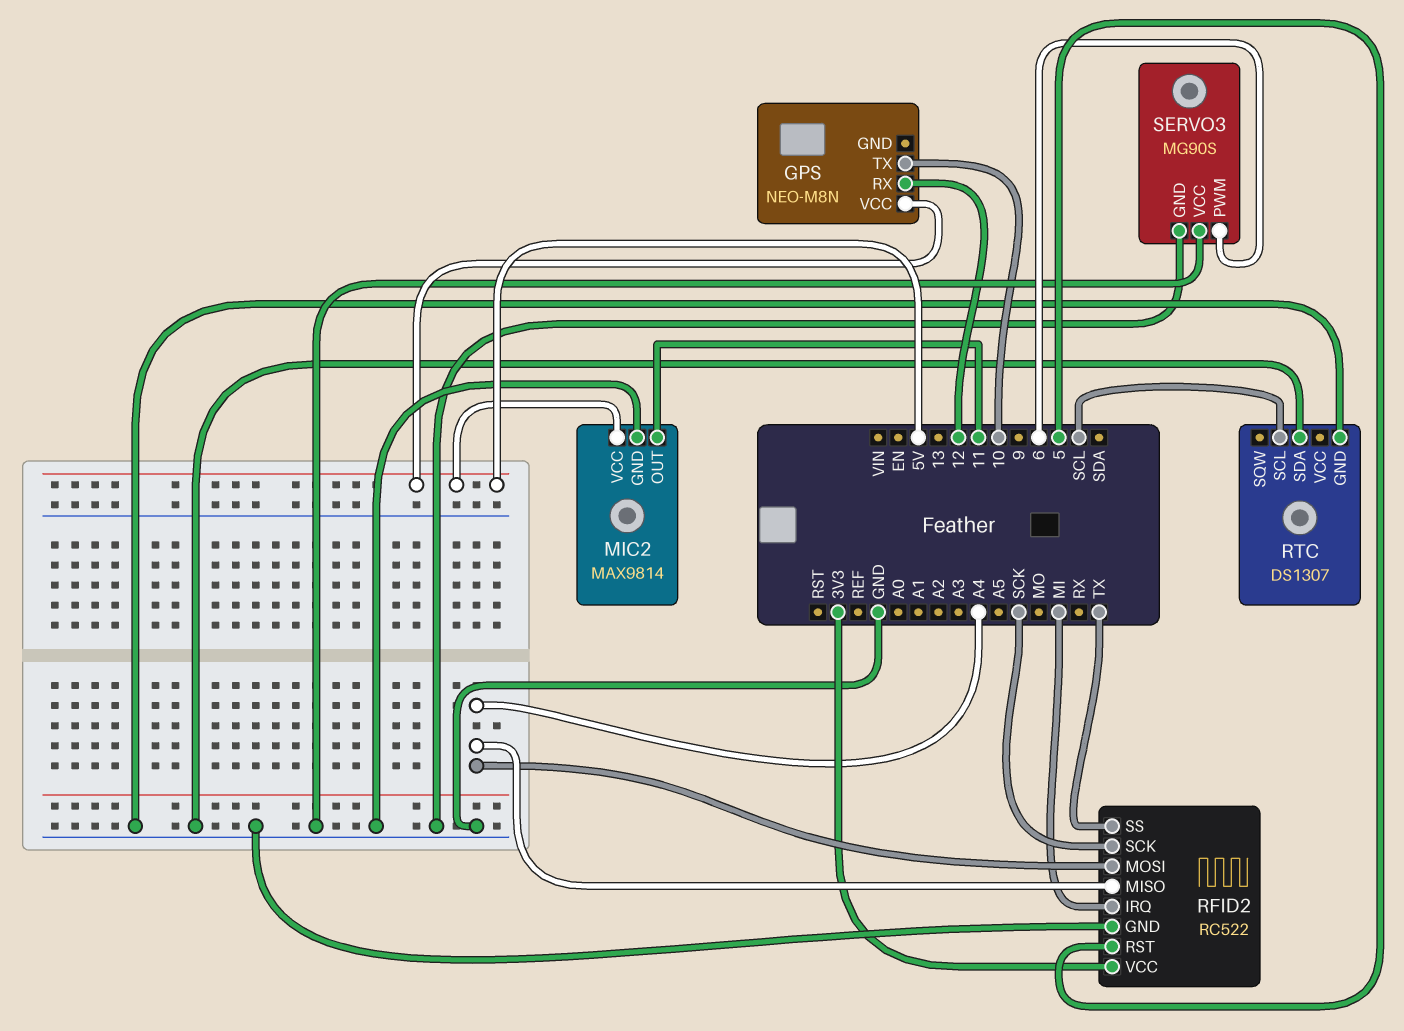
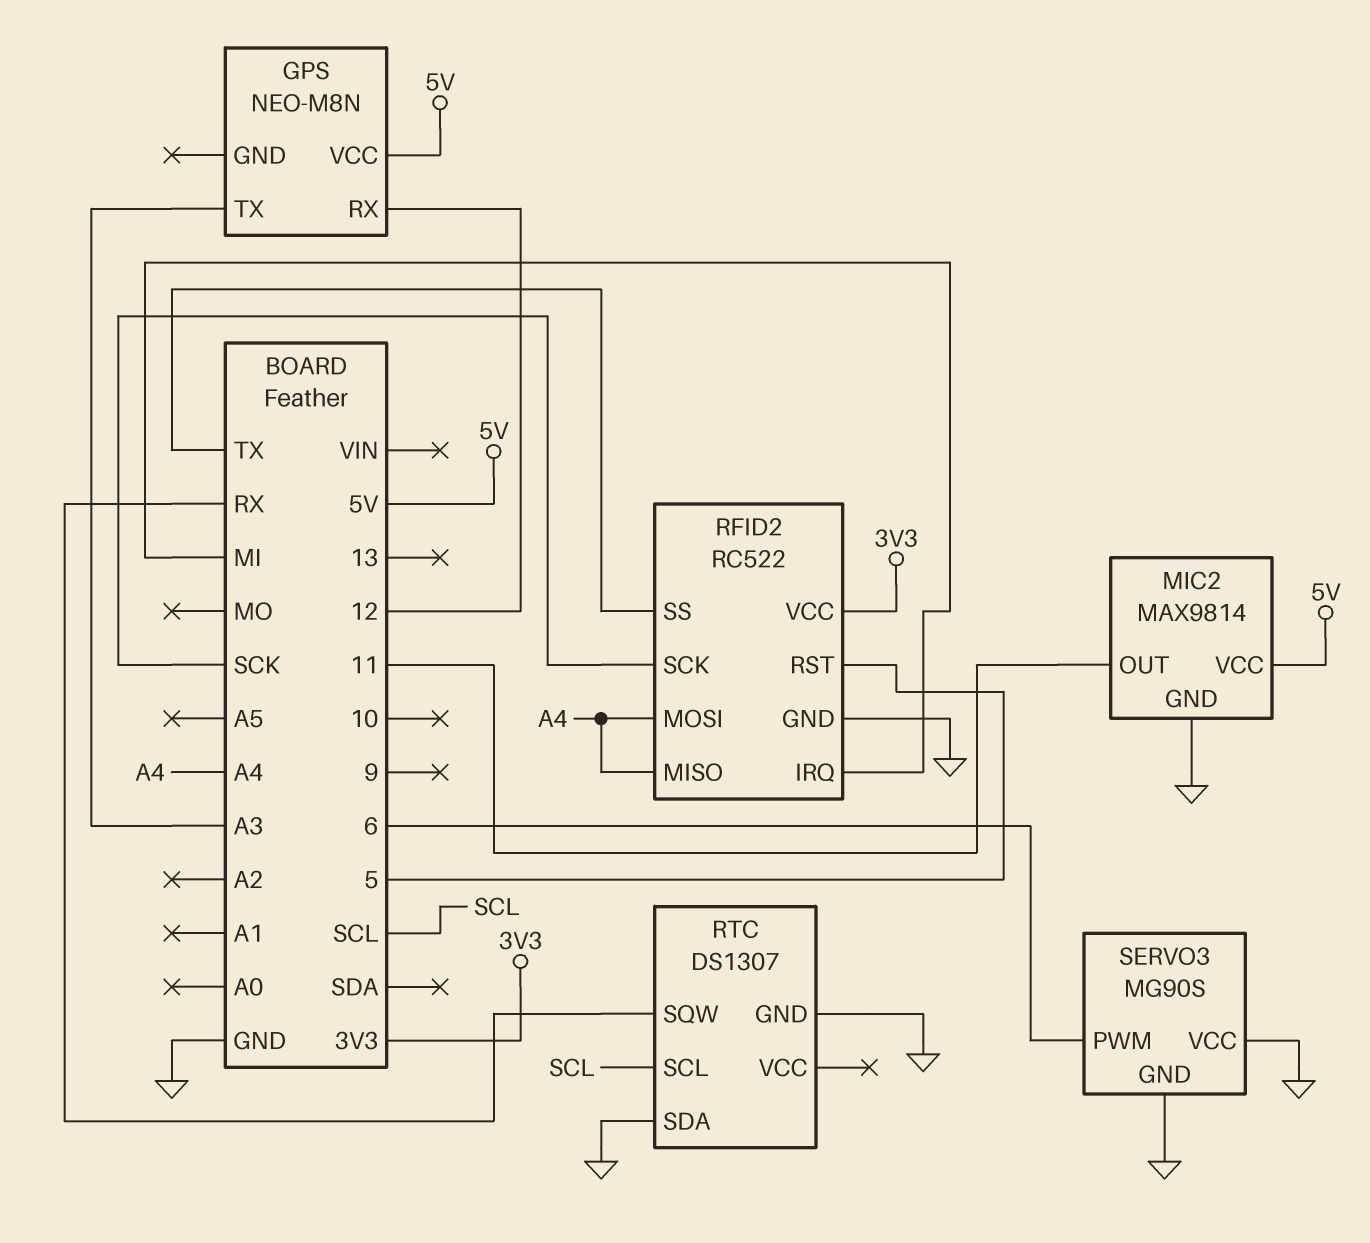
GPS pin TX: 10 -> A3
RTC pin SQW: none -> RX

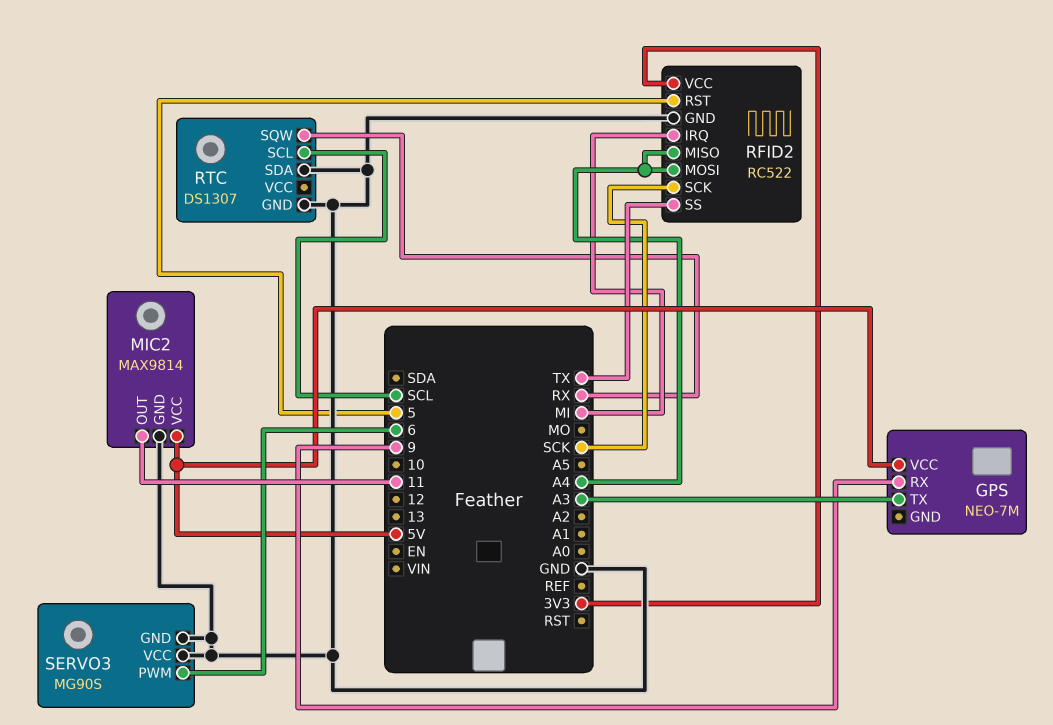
GPS: NEO-M8N -> NEO-7M
GPS pin RX: 12 -> 9

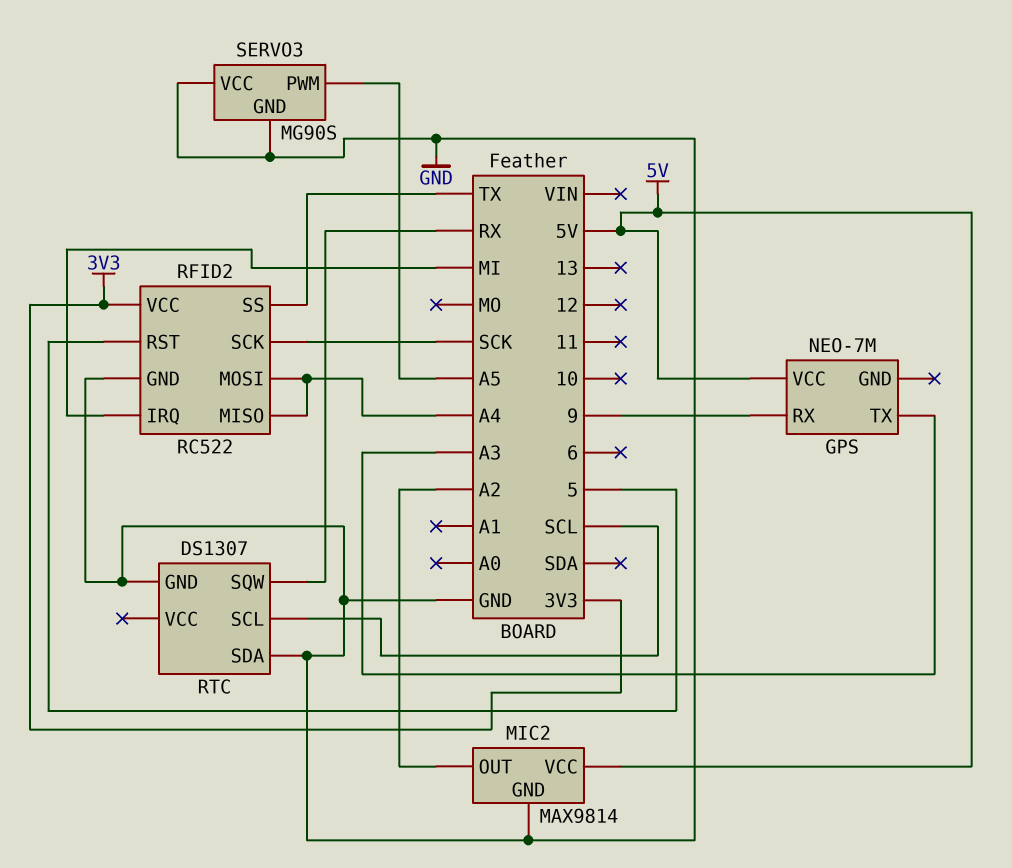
MIC2 pin OUT: 11 -> A2
SERVO3 pin PWM: 6 -> A5

